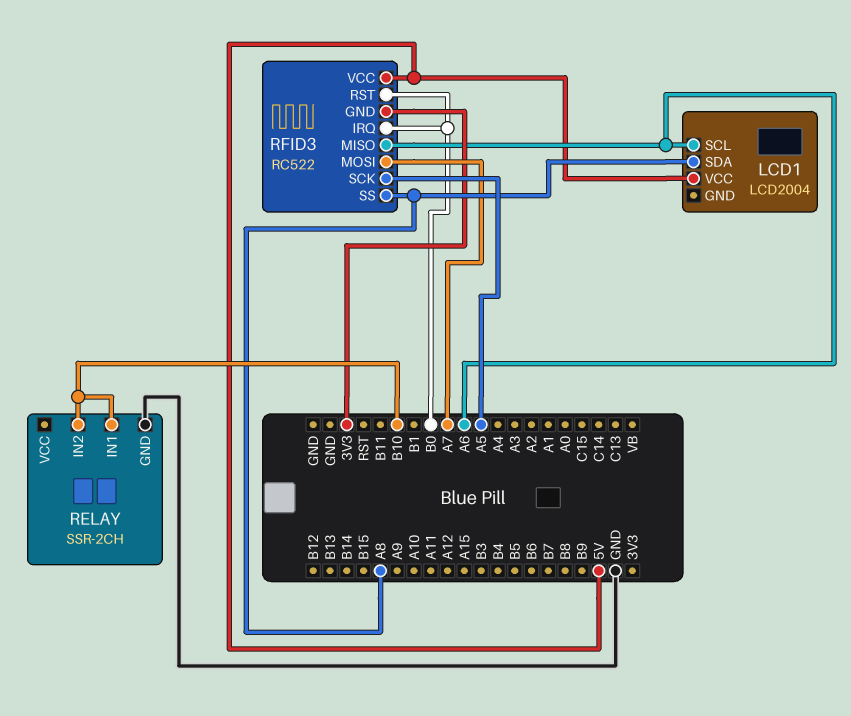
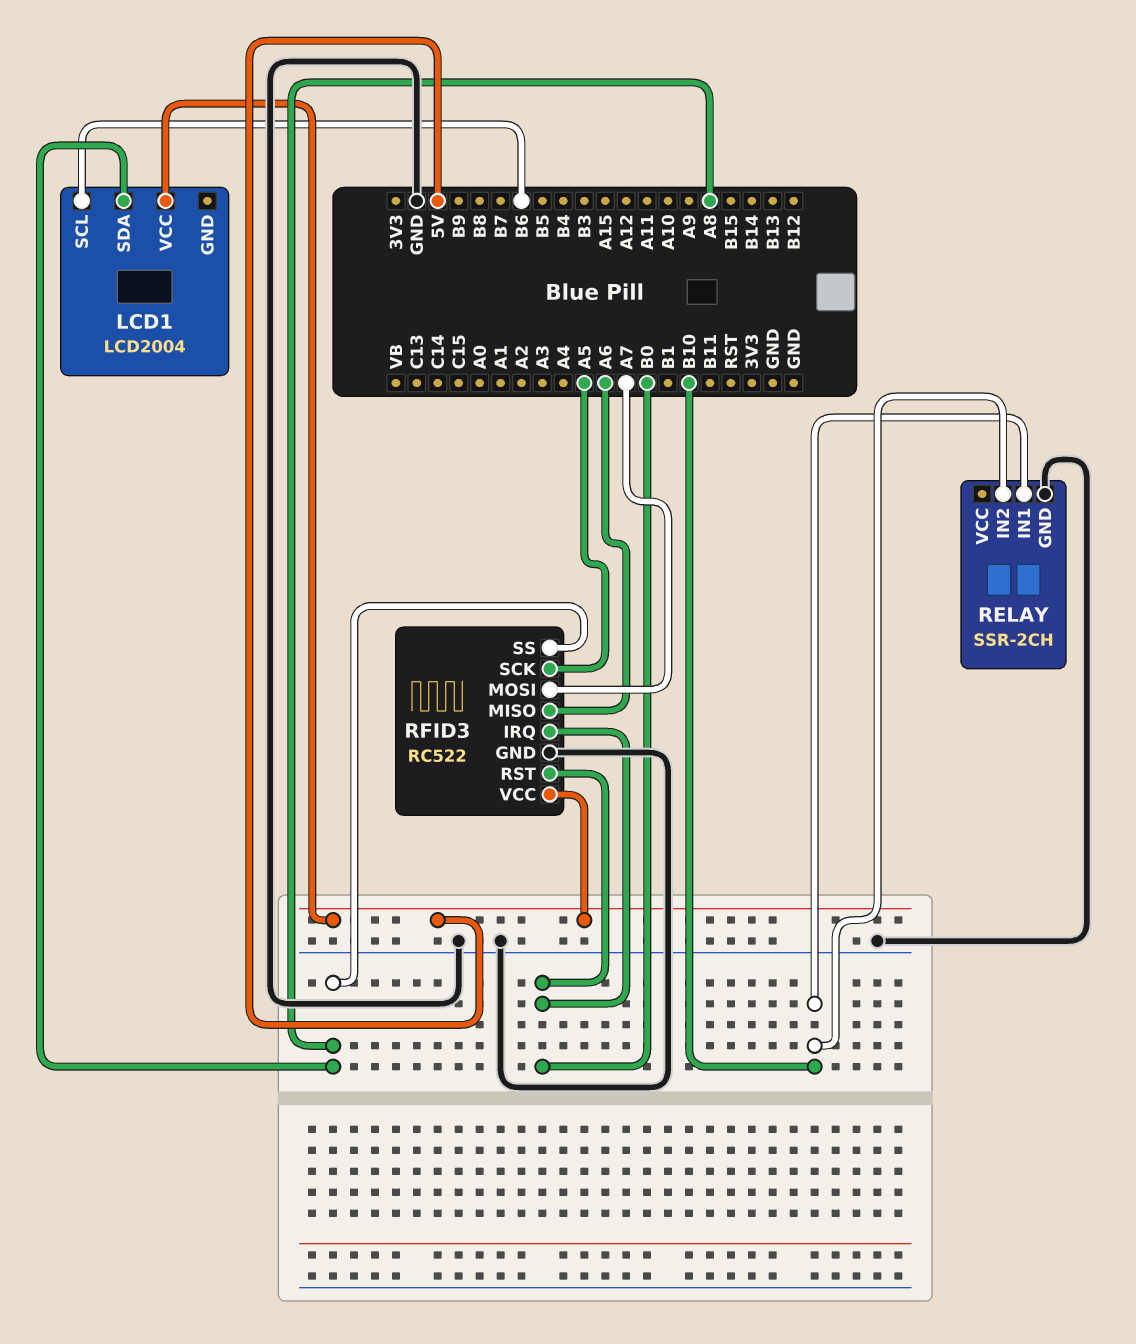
LCD1 pin SCL: A6 -> B6
RFID3 pin GND: 3V3 -> GND

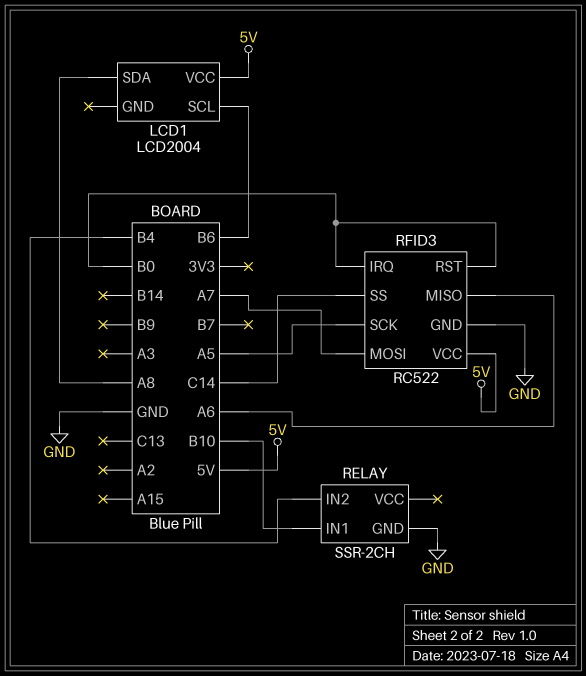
RELAY pin IN2: B10 -> B4
RFID3 pin SS: A8 -> C14

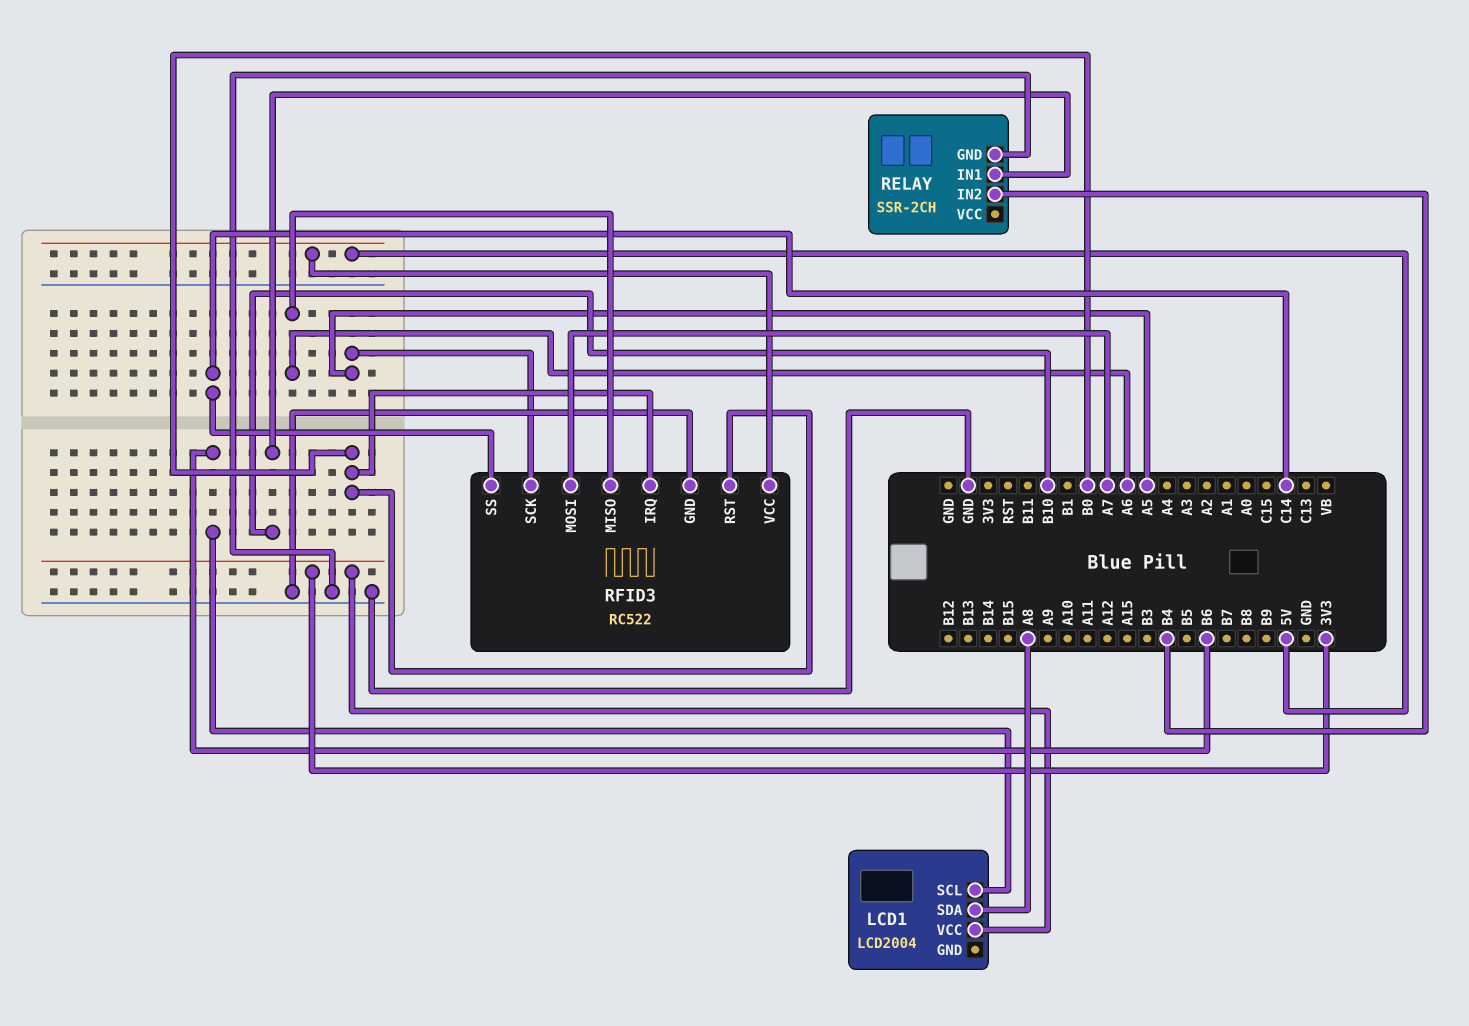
LCD1 pin VCC: 5V -> 3V3

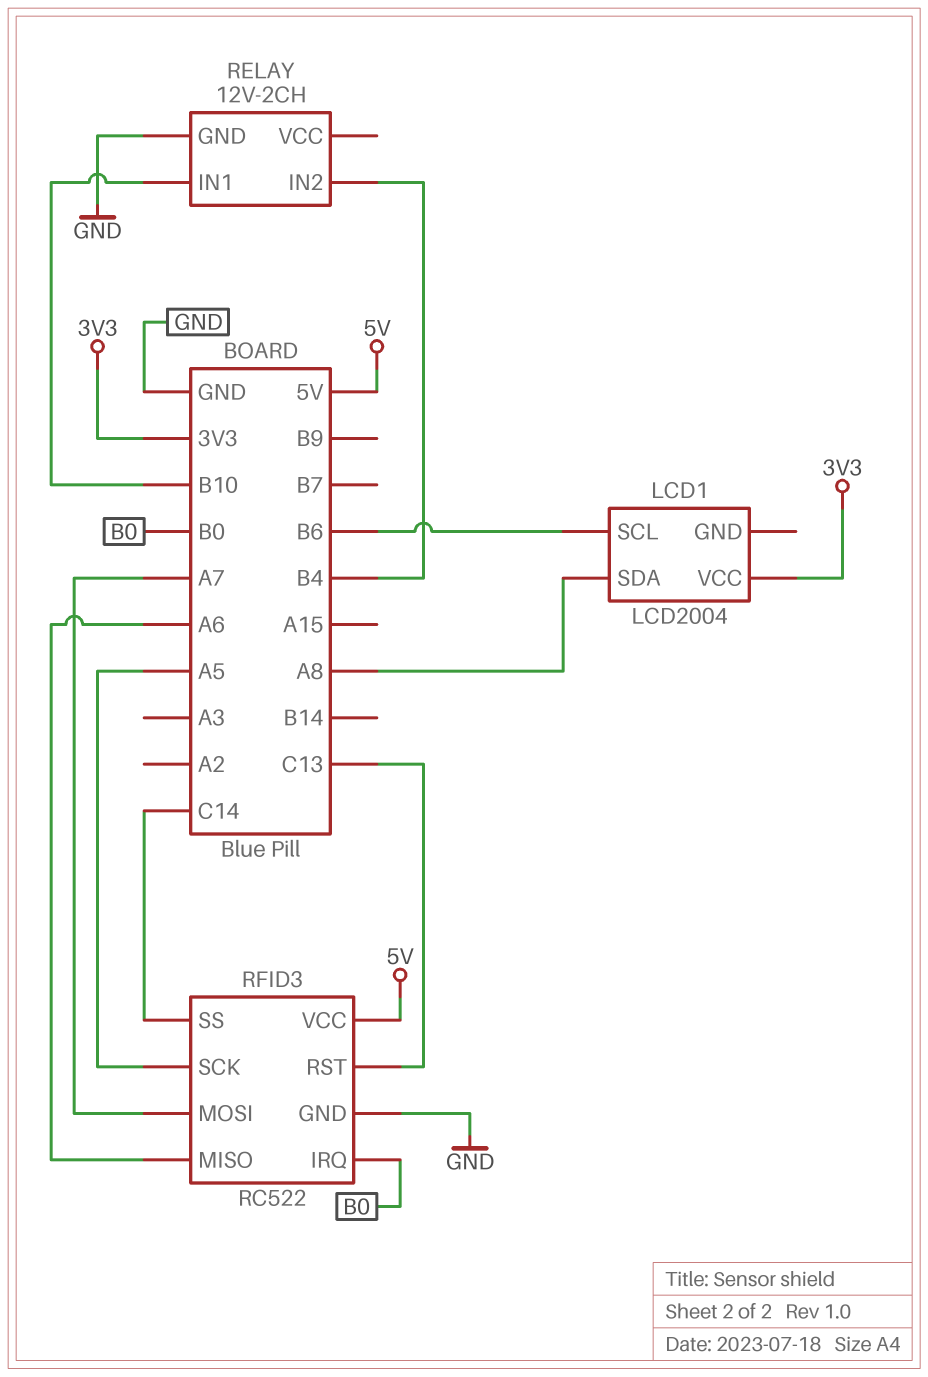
RELAY: SSR-2CH -> 12V-2CH
RFID3 pin RST: B0 -> C13

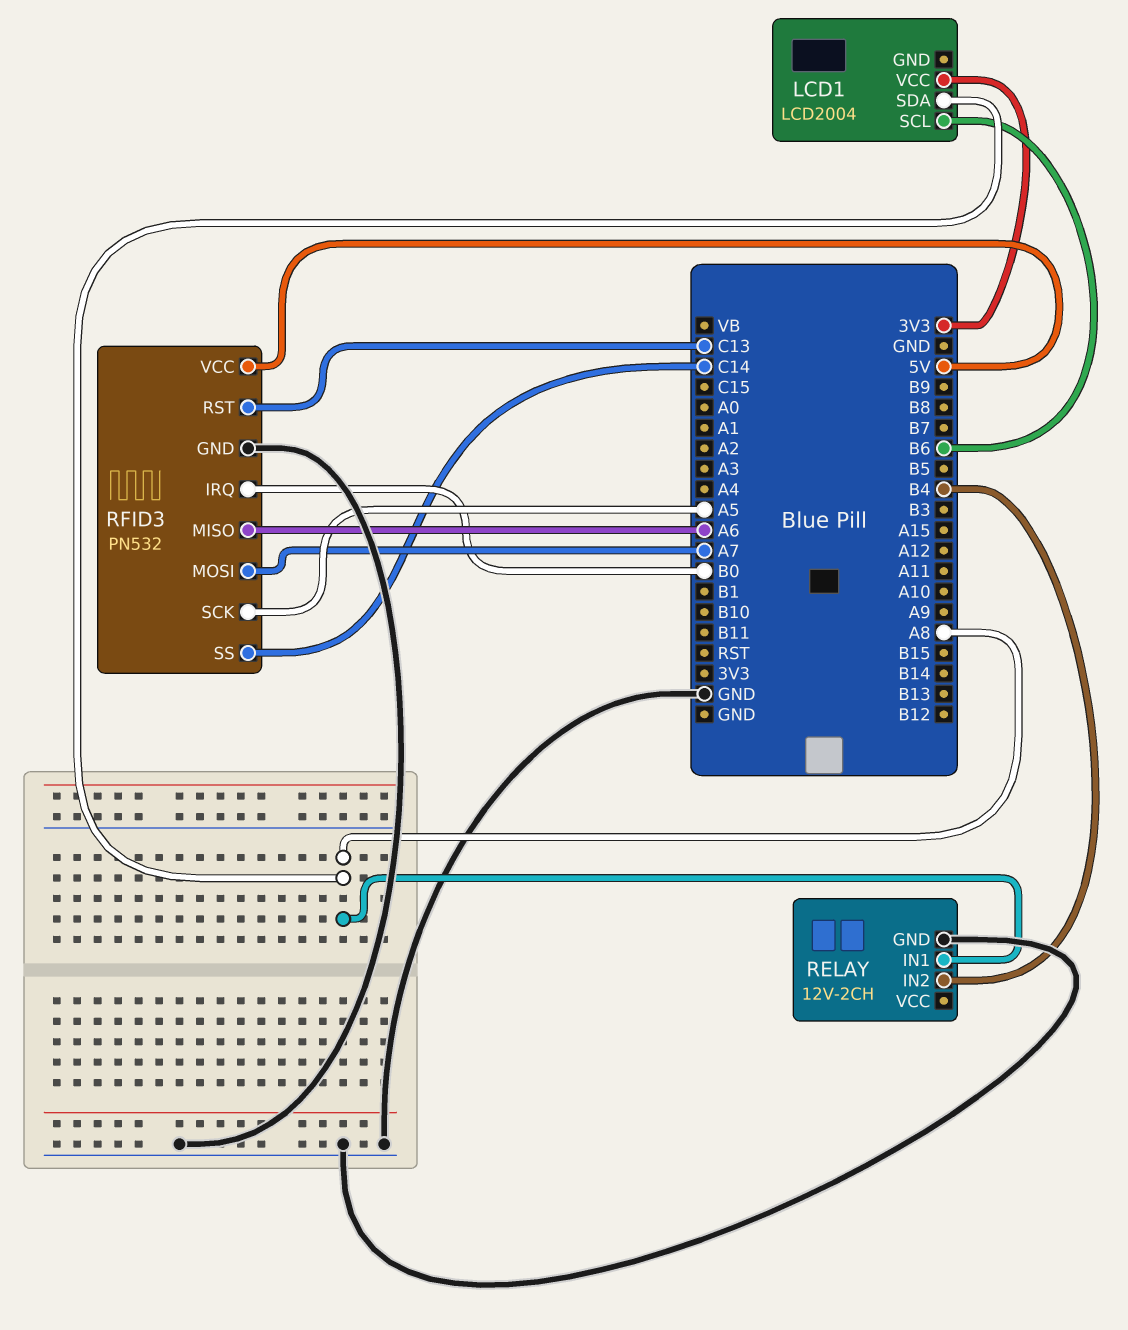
RELAY pin IN1: B10 -> A8
RFID3: RC522 -> PN532

